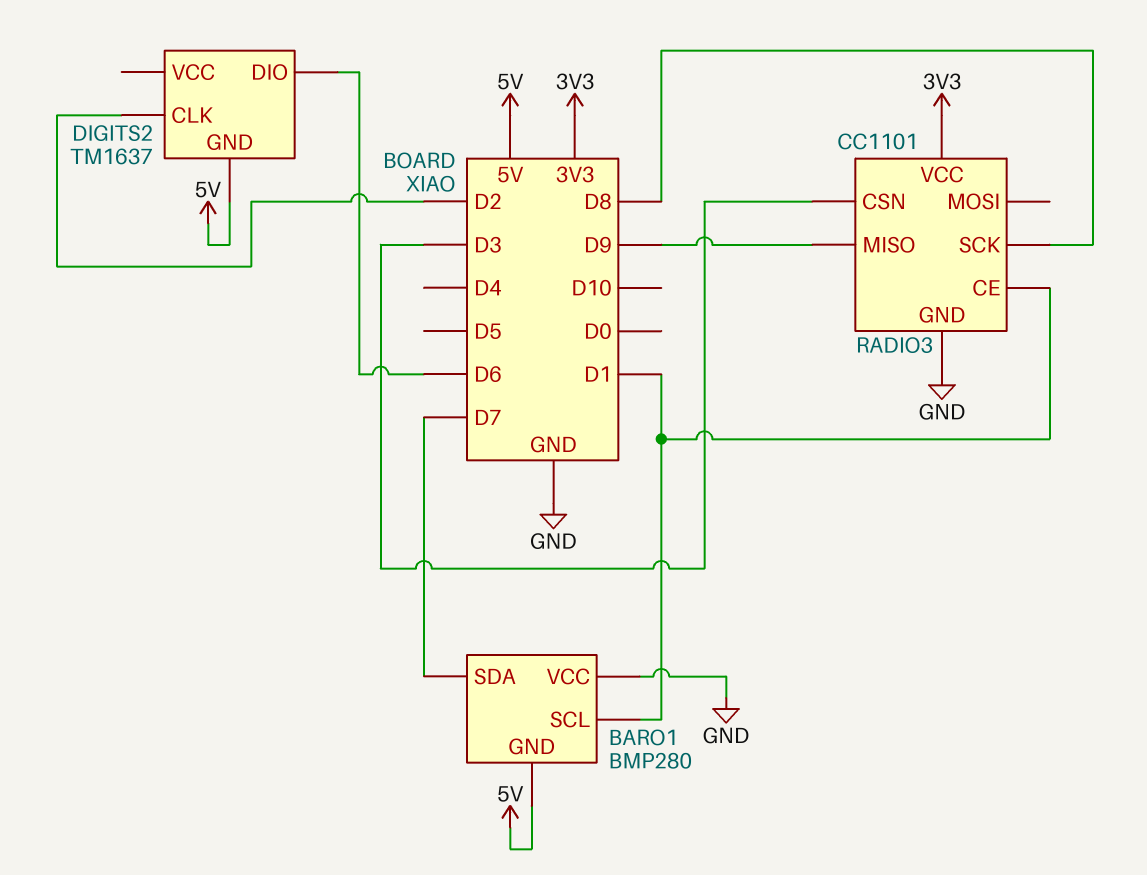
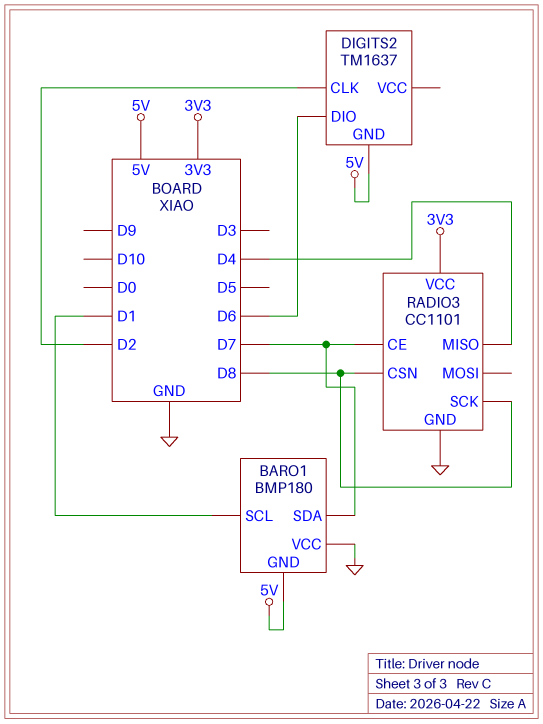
BARO1: BMP280 -> BMP180
RADIO3 pin CE: D1 -> D7
RADIO3 pin CSN: D3 -> D8
RADIO3 pin MISO: D9 -> D4

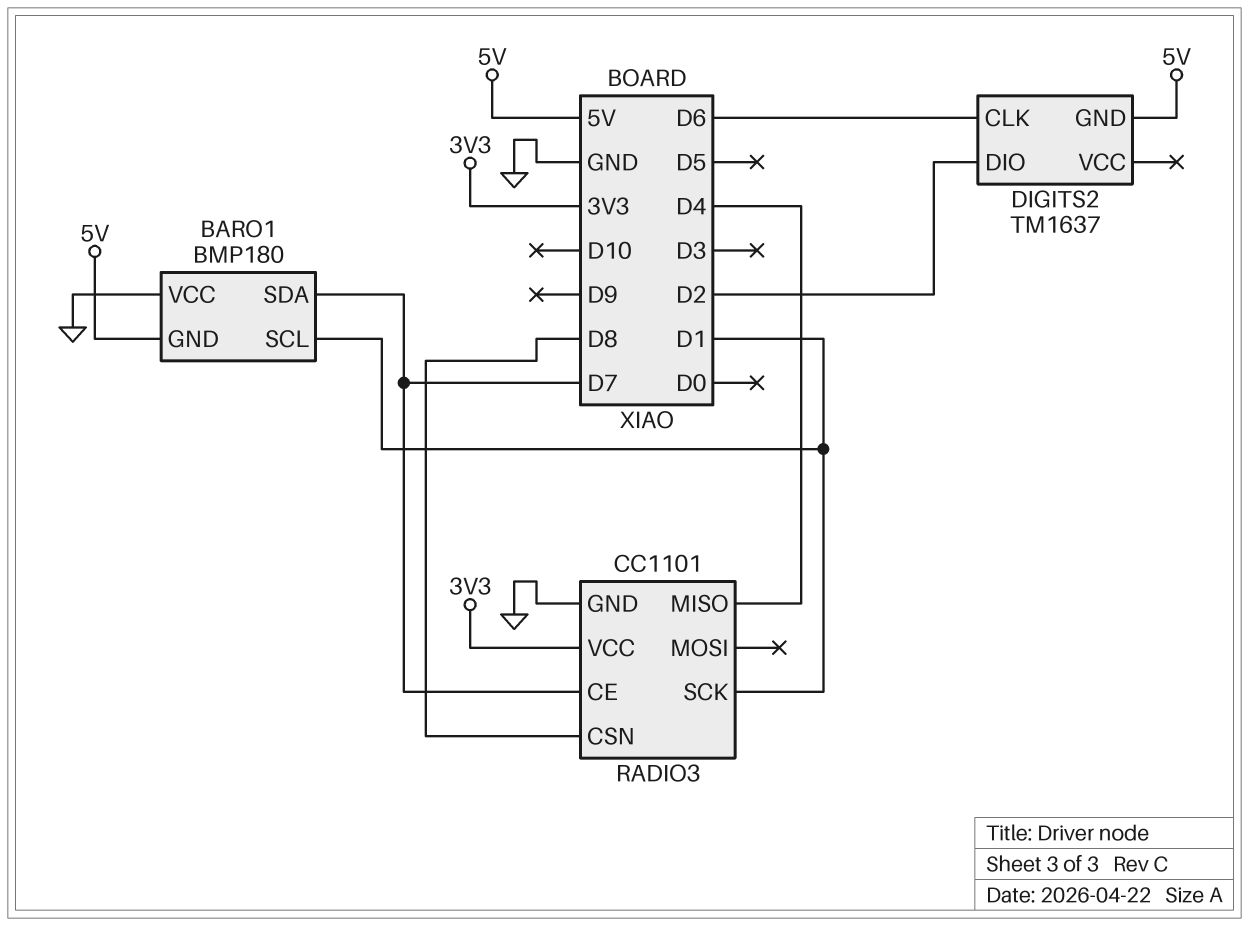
DIGITS2 pin CLK: D2 -> D6
DIGITS2 pin DIO: D6 -> D2
RADIO3 pin SCK: D8 -> D1

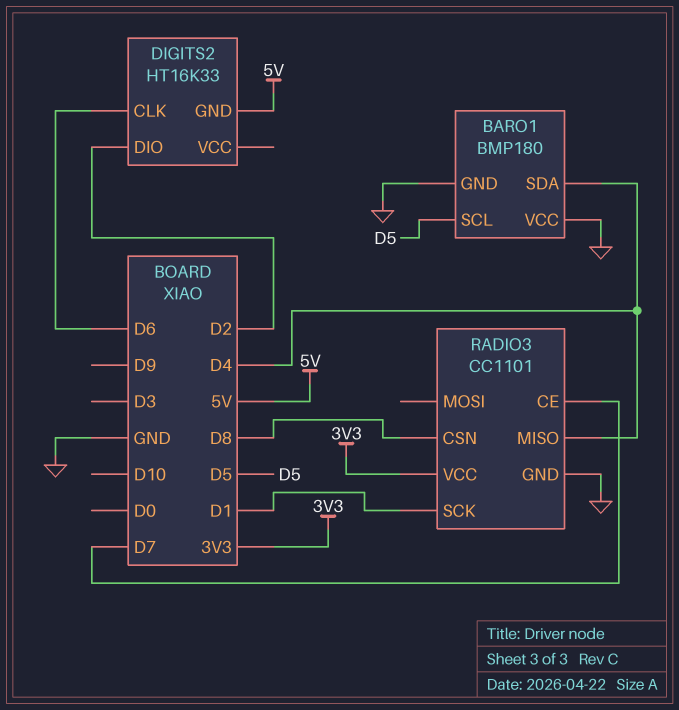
BARO1 pin GND: 5V -> GND
BARO1 pin SCL: D1 -> D5
BARO1 pin SDA: D7 -> D4
DIGITS2: TM1637 -> HT16K33

